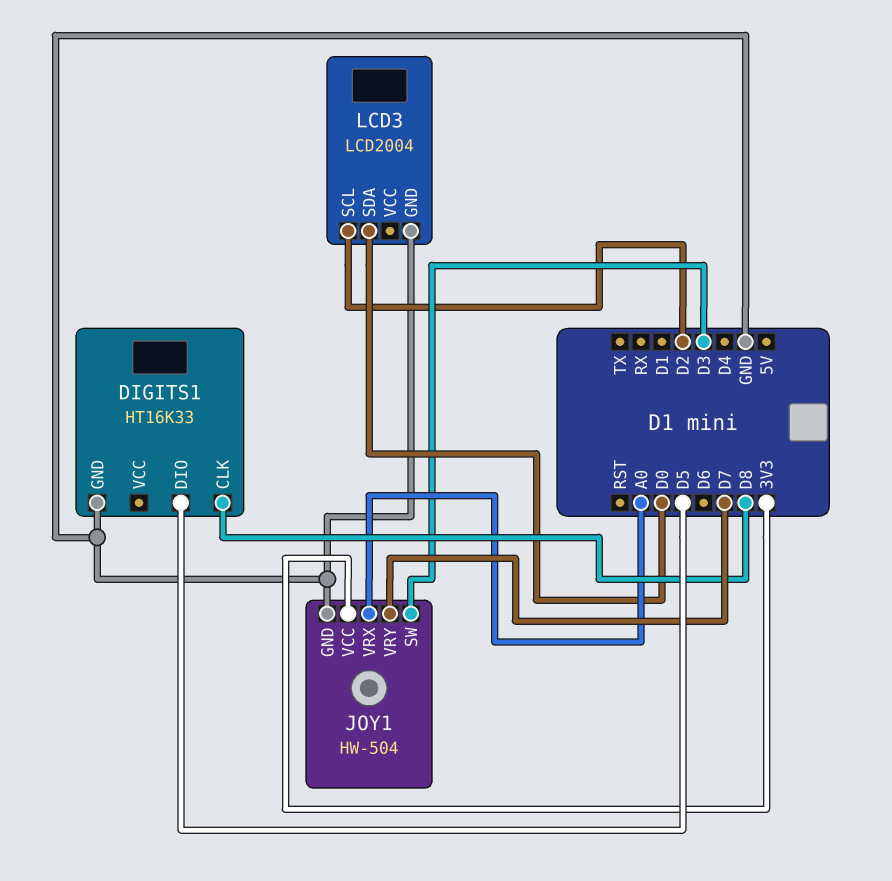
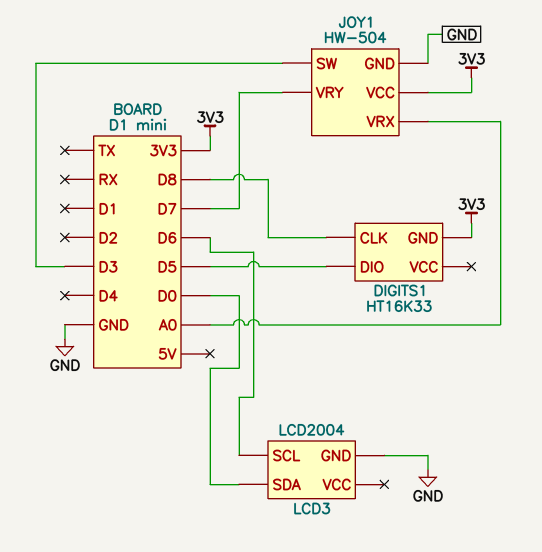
DIGITS1 pin GND: GND -> 3V3
LCD3 pin SCL: D2 -> D6

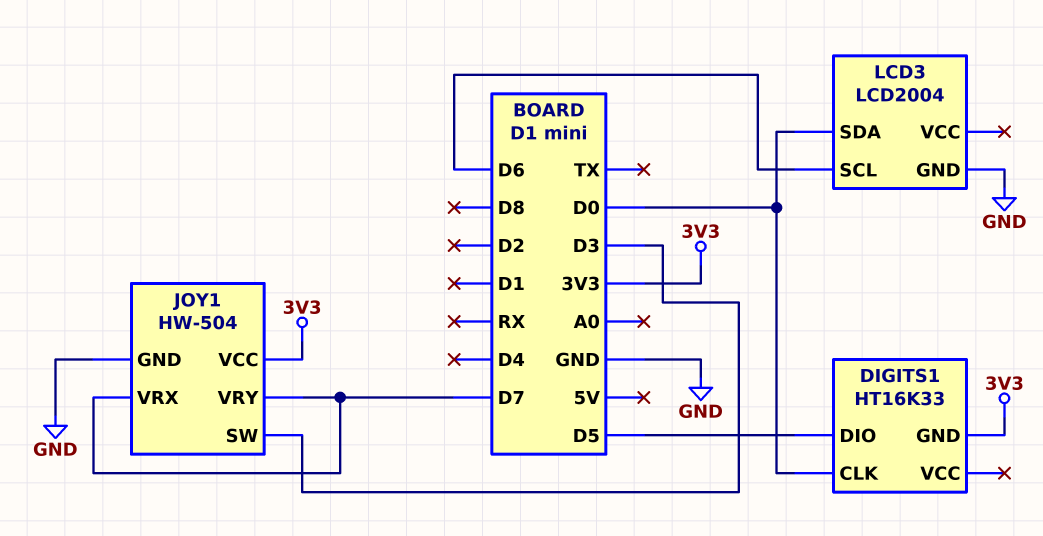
DIGITS1 pin CLK: D8 -> D0
JOY1 pin VRX: A0 -> D7

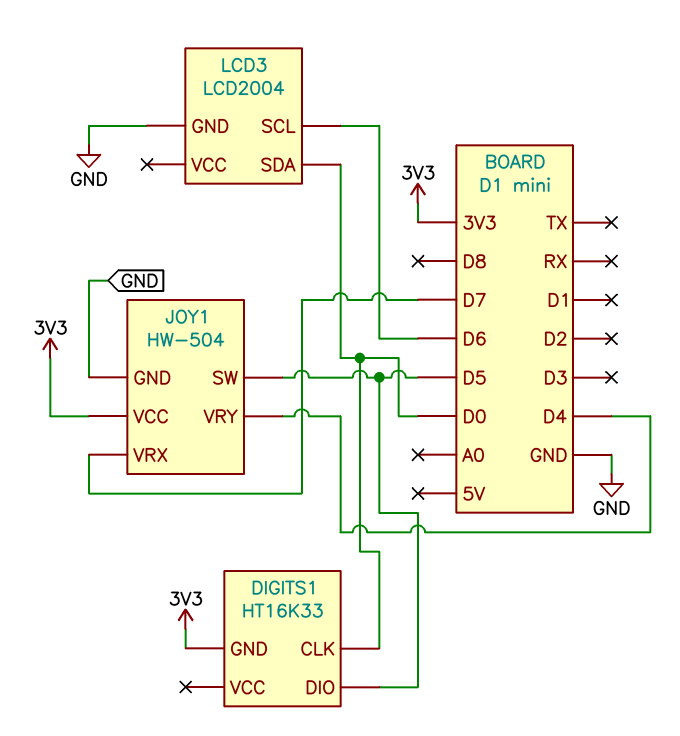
JOY1 pin SW: D3 -> D5
JOY1 pin VRY: D7 -> D4

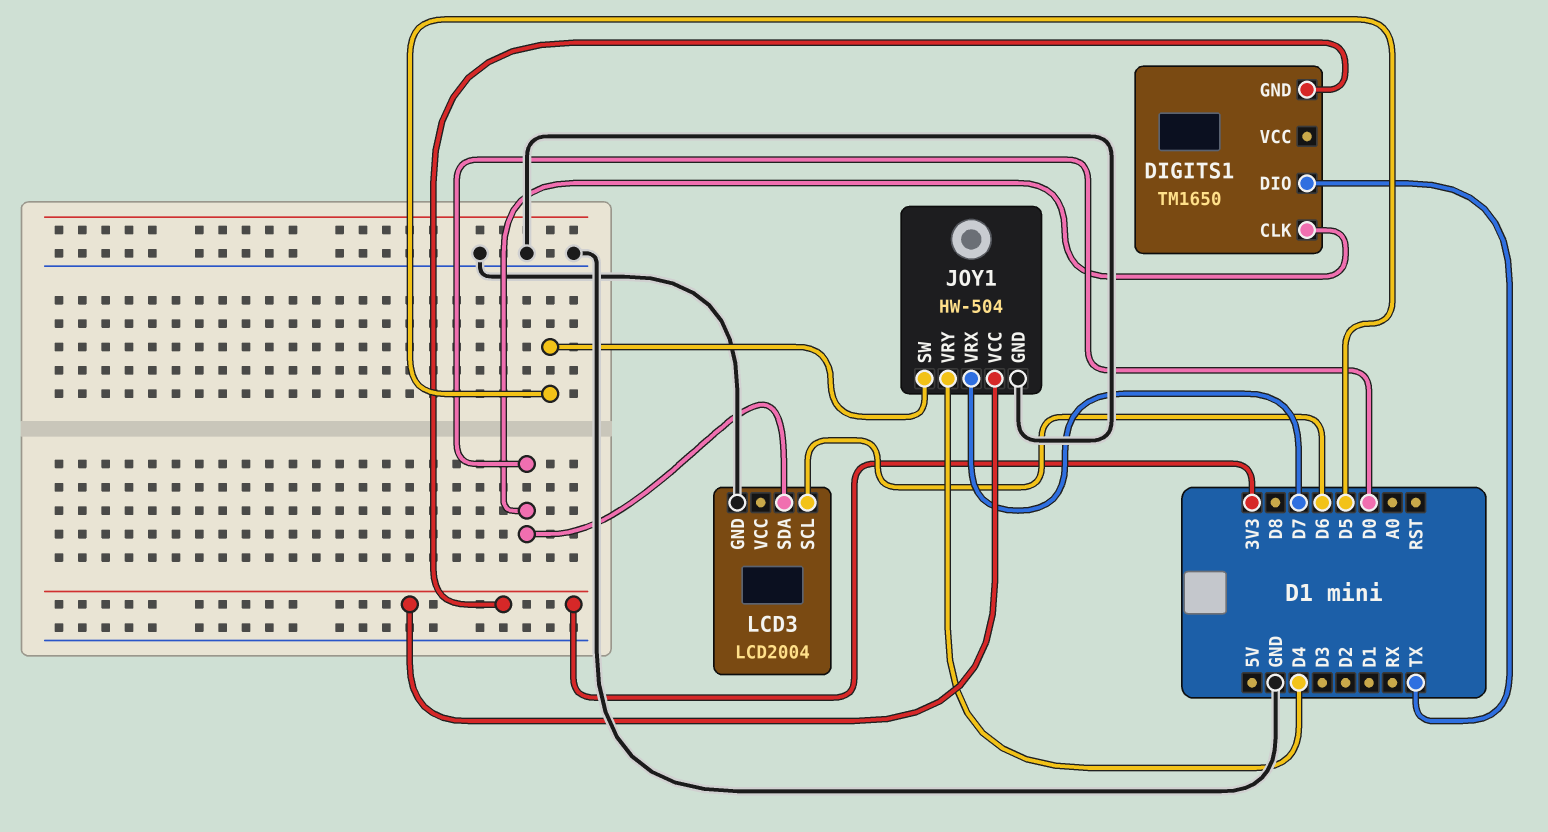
DIGITS1: HT16K33 -> TM1650
DIGITS1 pin DIO: D5 -> TX

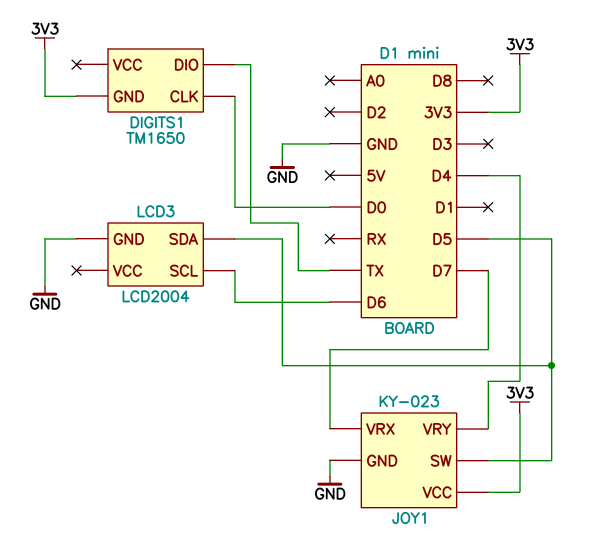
JOY1: HW-504 -> KY-023
LCD3 pin SDA: D0 -> D5

